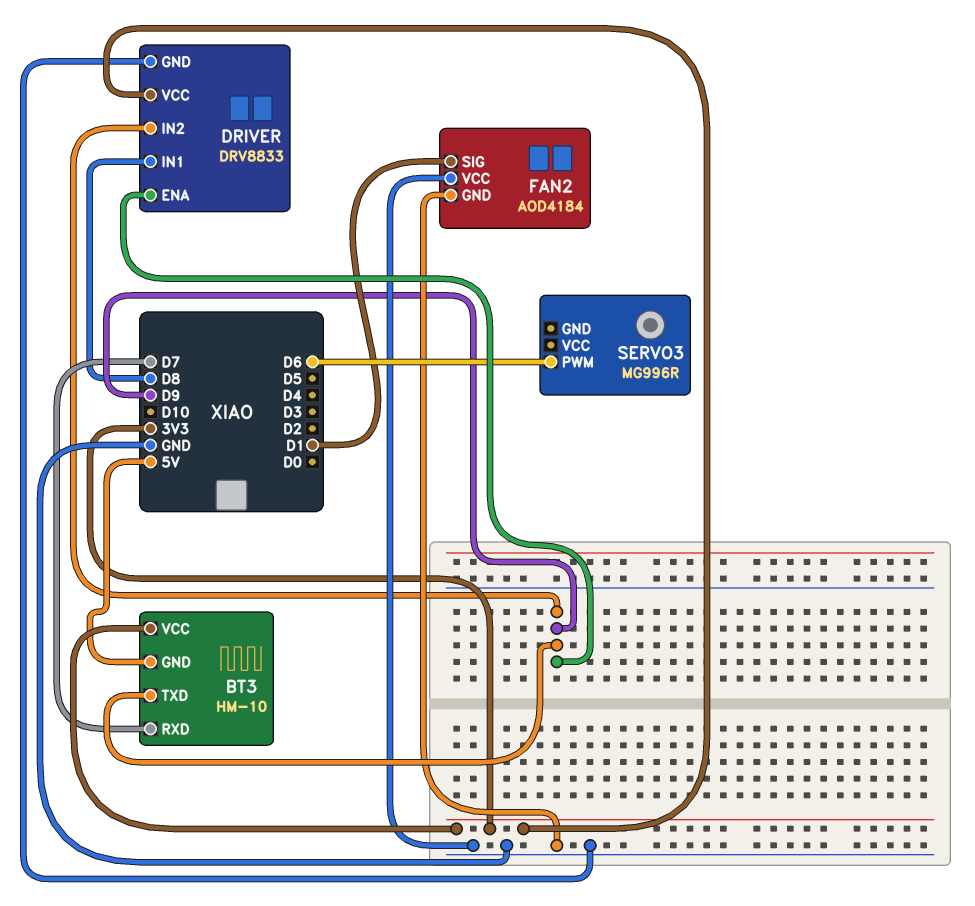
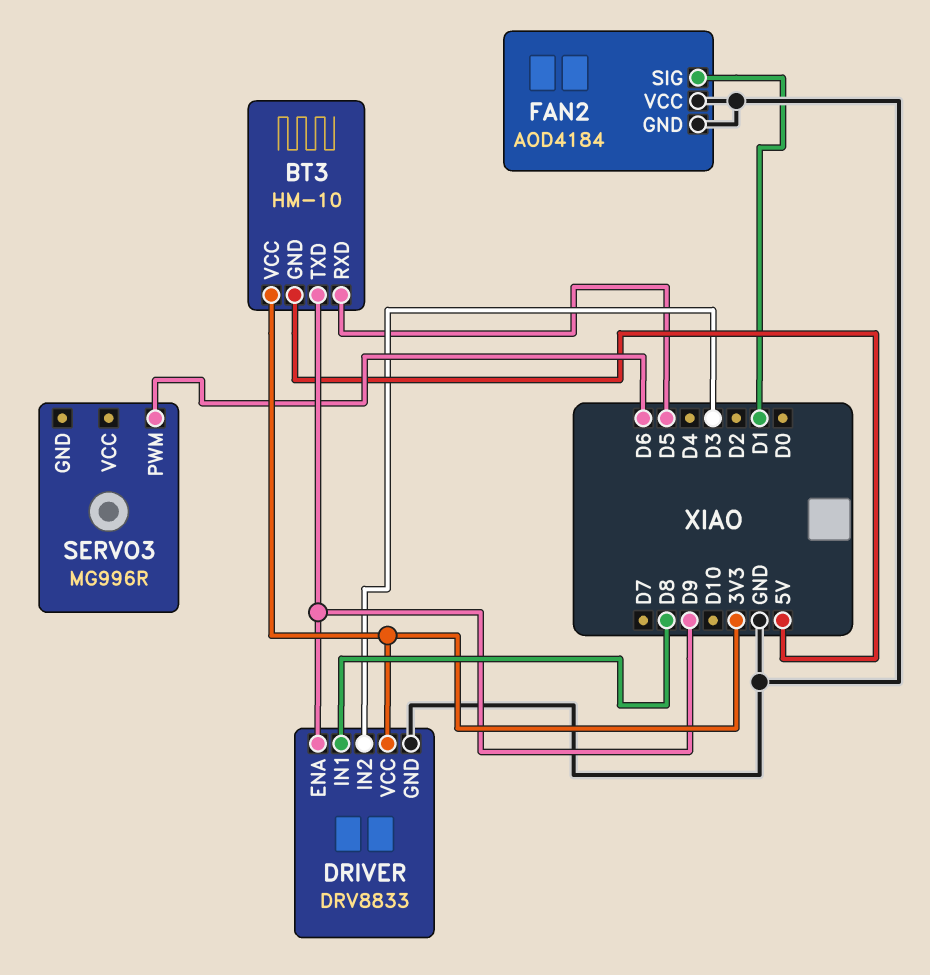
BT3 pin RXD: D7 -> D5
DRIVER pin IN2: D9 -> D3

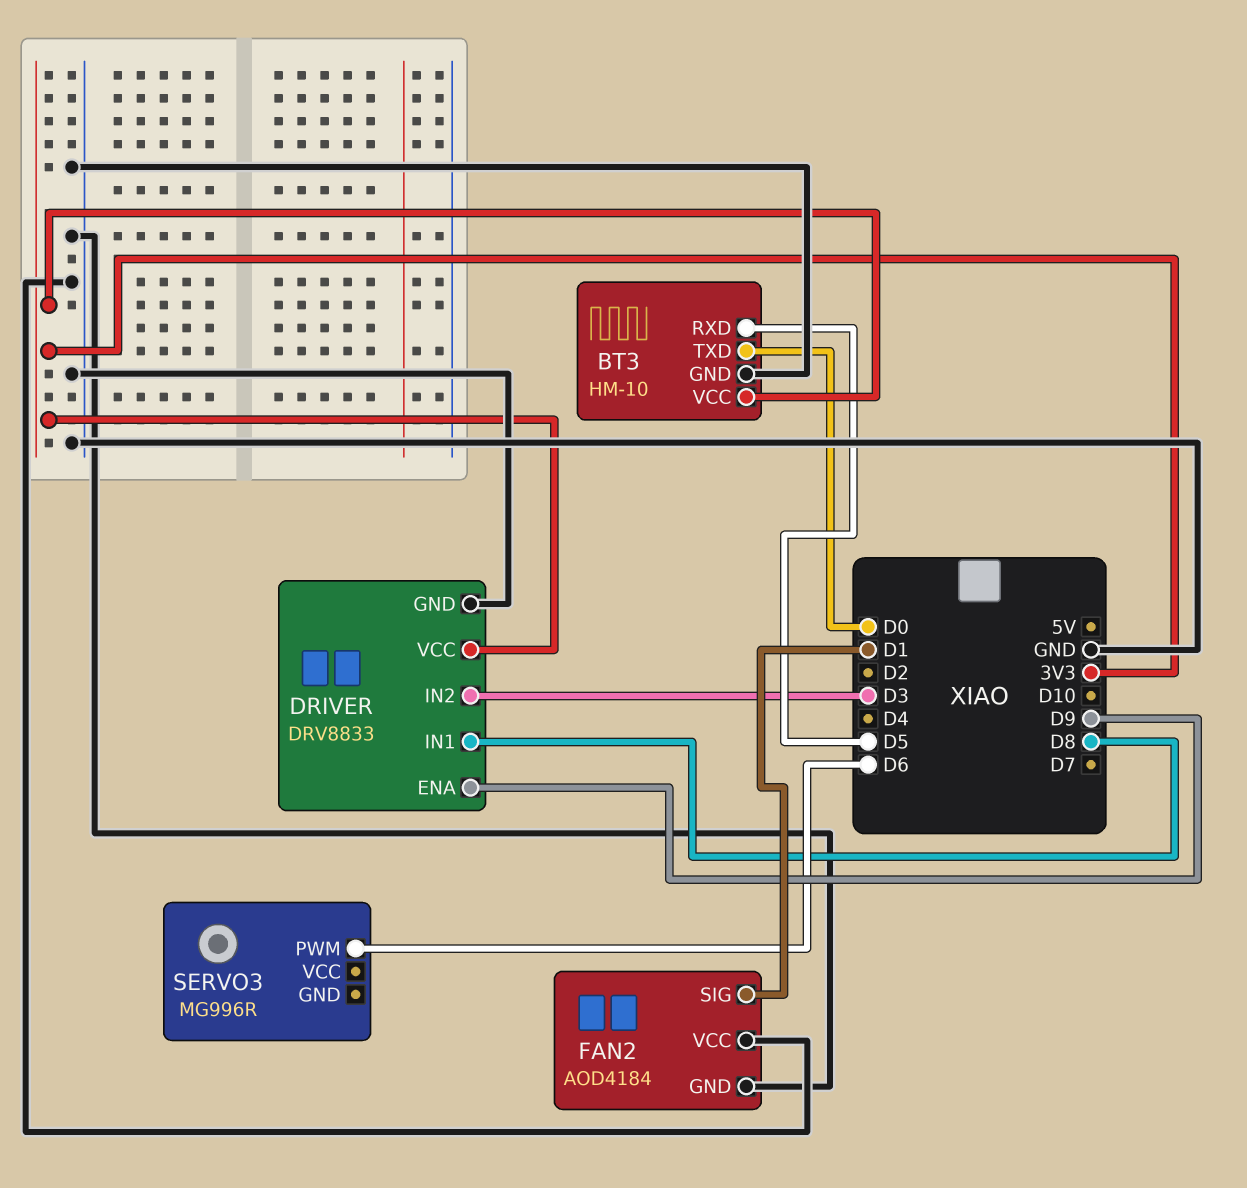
BT3 pin GND: 5V -> GND
BT3 pin TXD: D9 -> D0

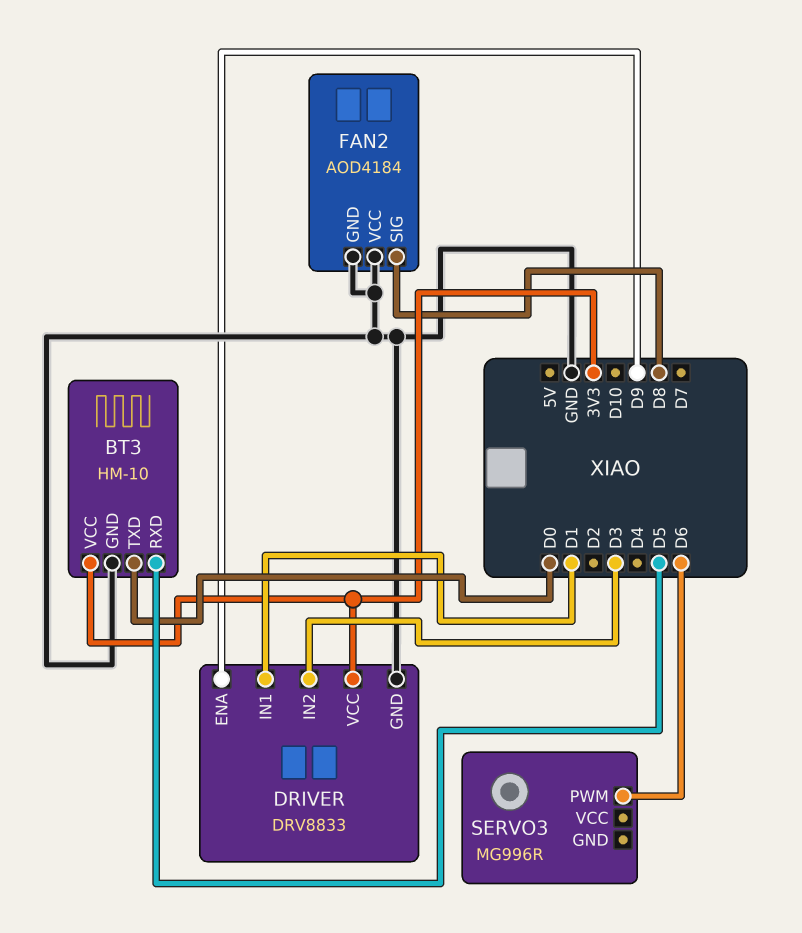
DRIVER pin IN1: D8 -> D1
FAN2 pin SIG: D1 -> D8

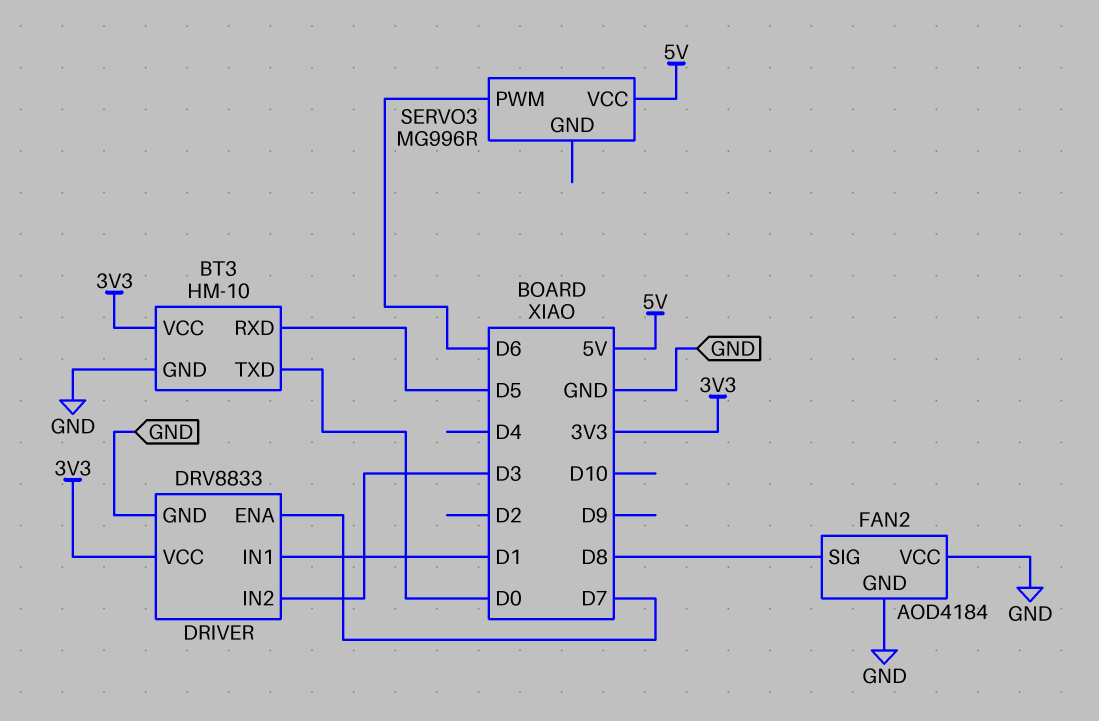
DRIVER pin ENA: D9 -> D7
SERVO3 pin VCC: none -> 5V

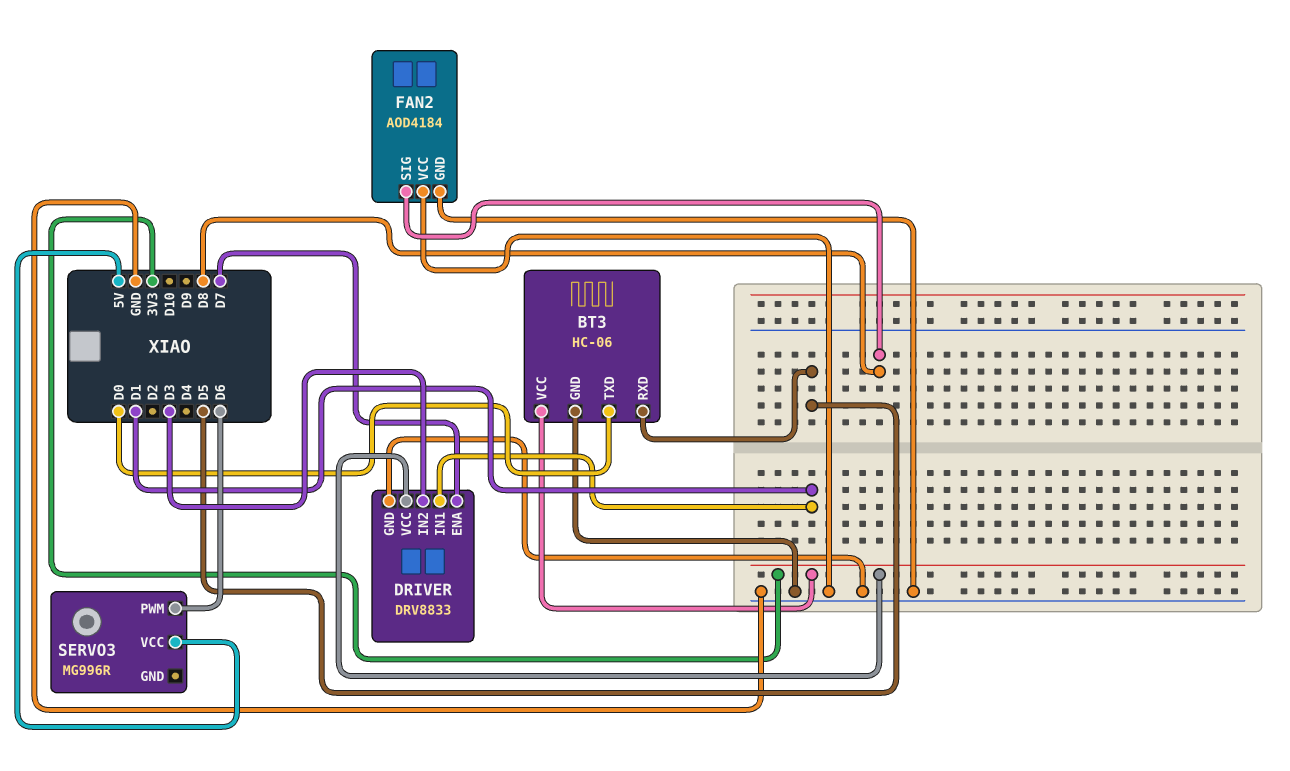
BT3: HM-10 -> HC-06

